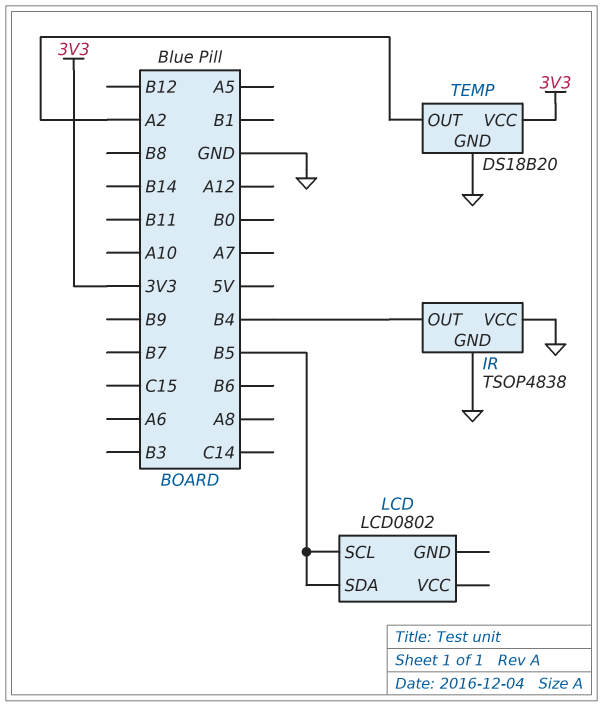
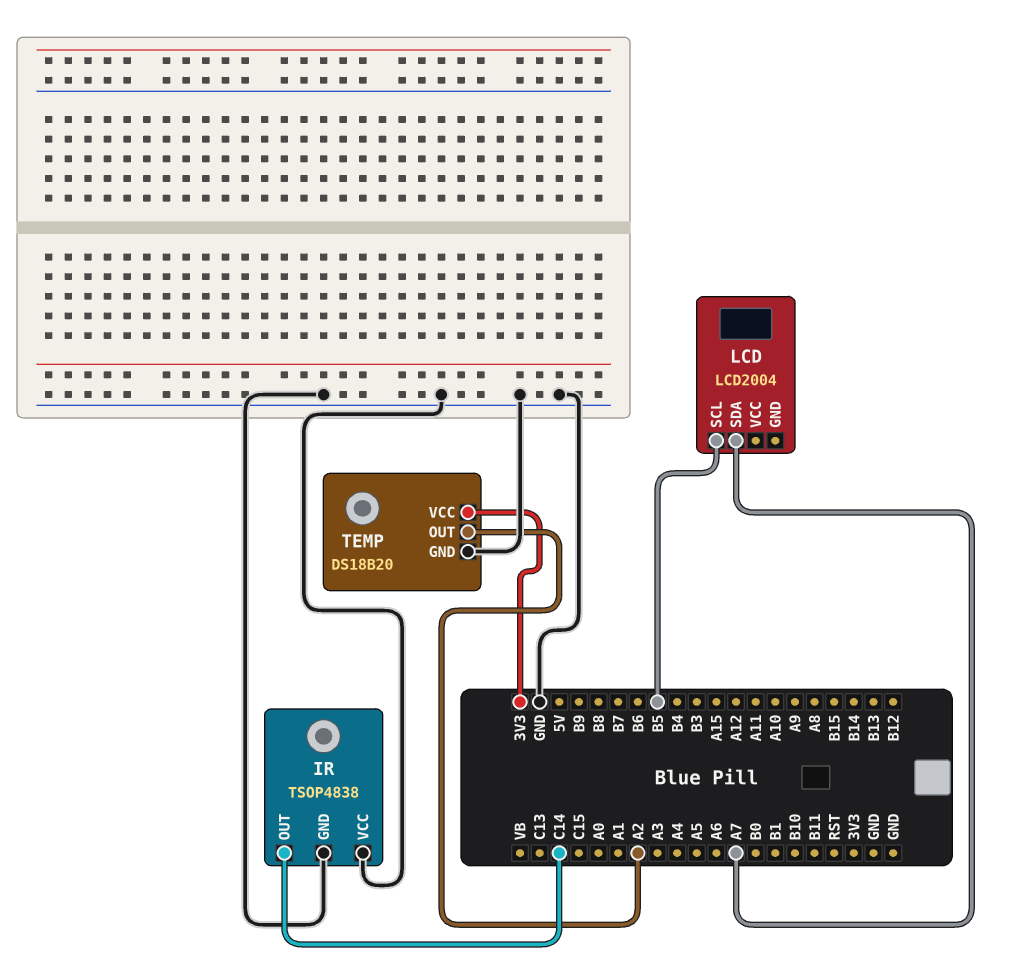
IR pin OUT: B4 -> C14
LCD: LCD0802 -> LCD2004
LCD pin SDA: B5 -> A7

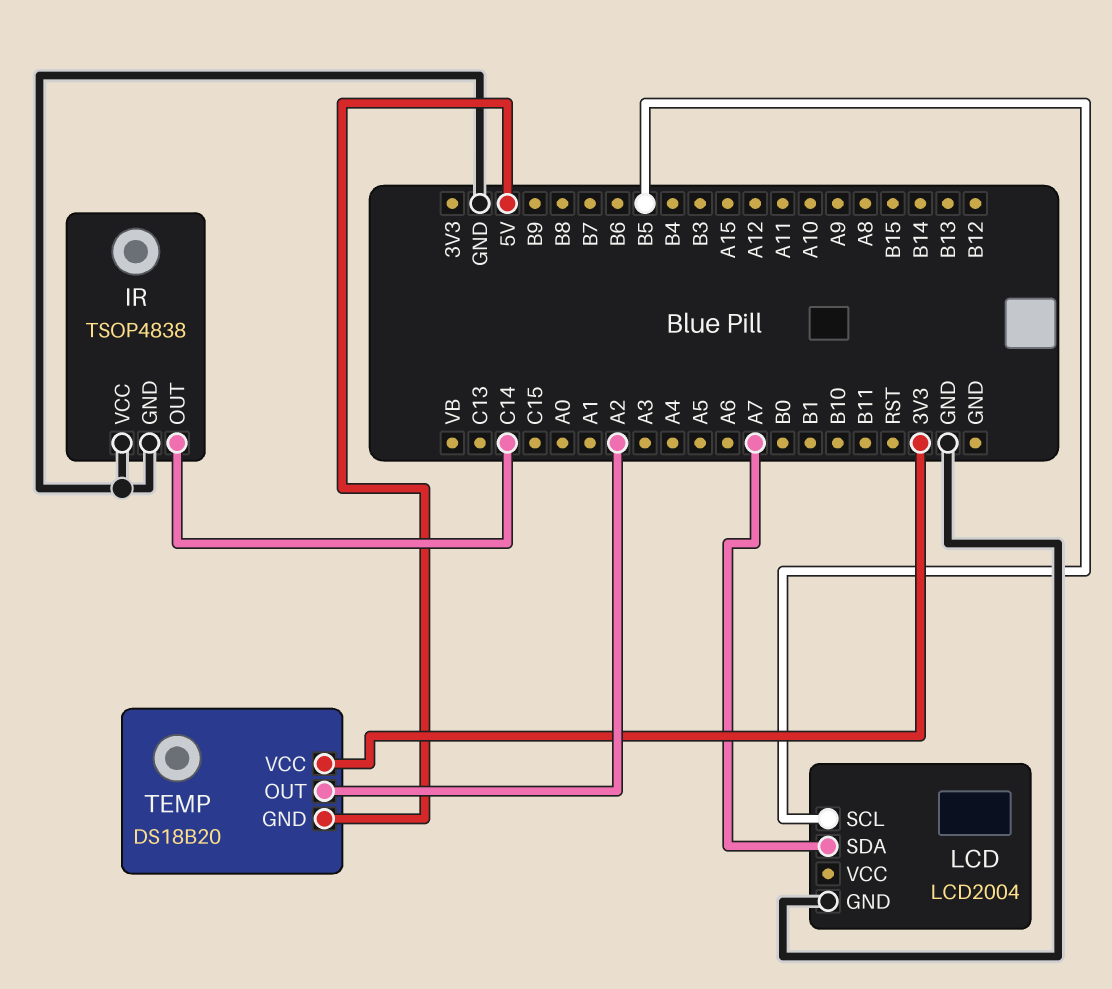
LCD pin GND: none -> GND
TEMP pin GND: GND -> 5V

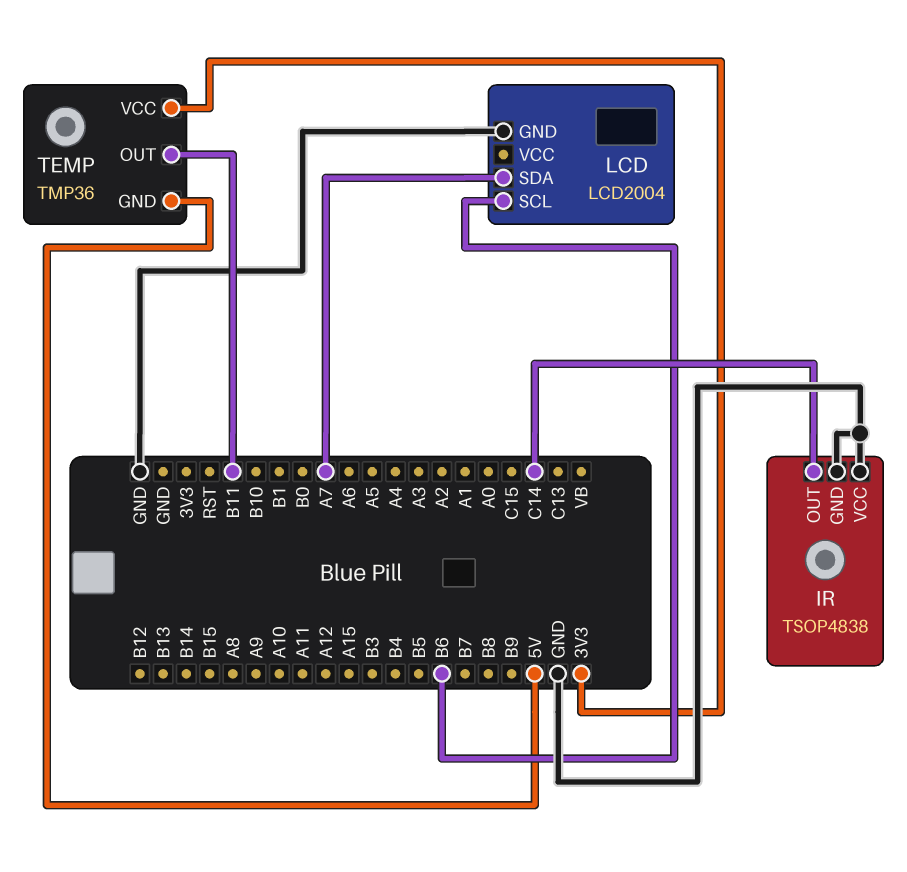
LCD pin SCL: B5 -> B6
TEMP: DS18B20 -> TMP36
TEMP pin OUT: A2 -> B11

